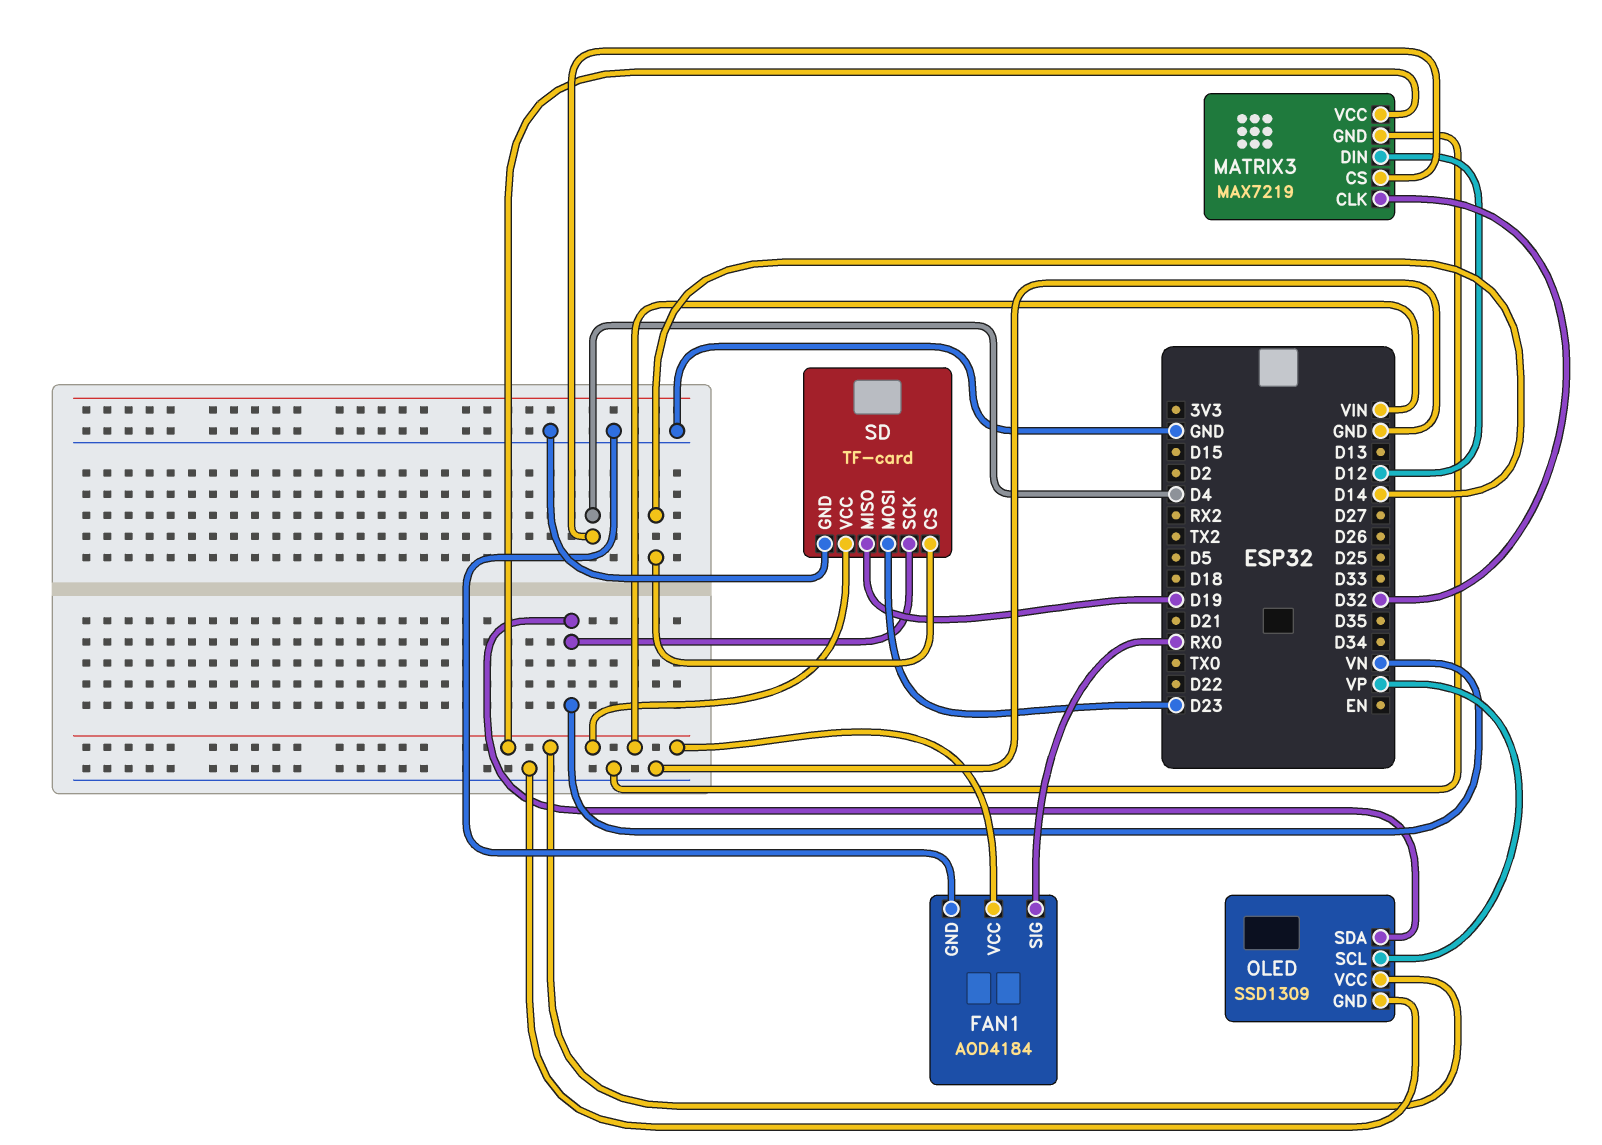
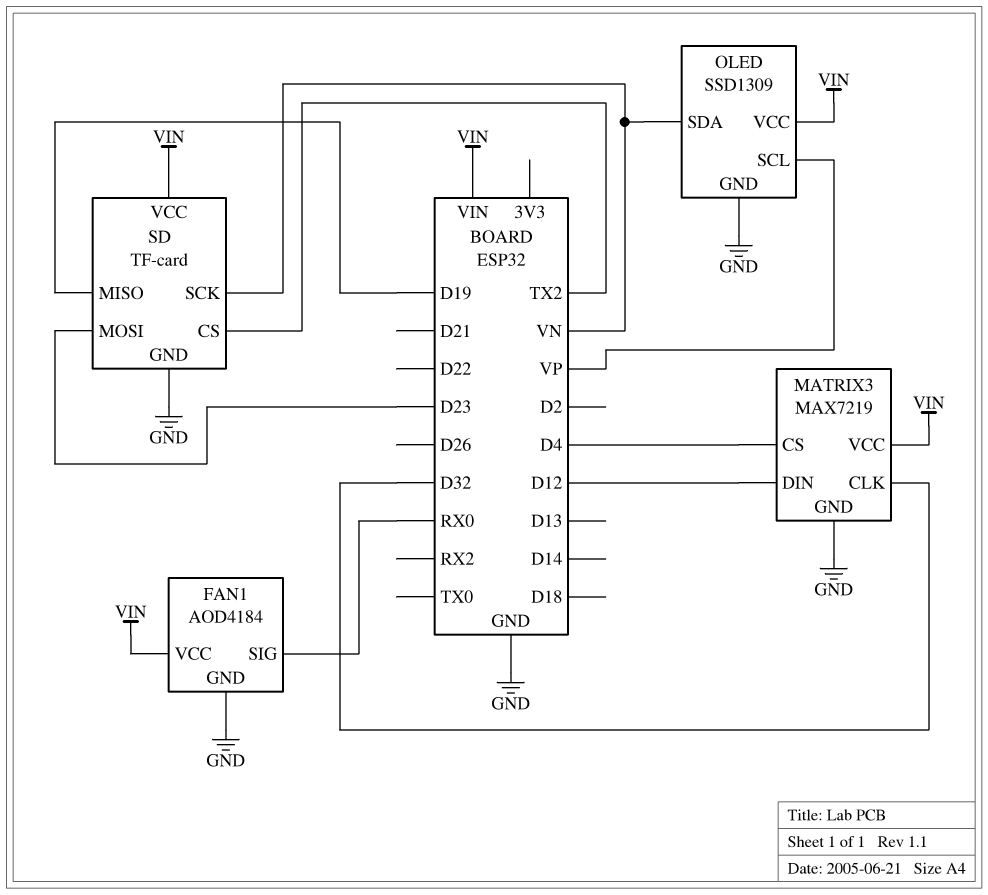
SD pin CS: D14 -> TX2

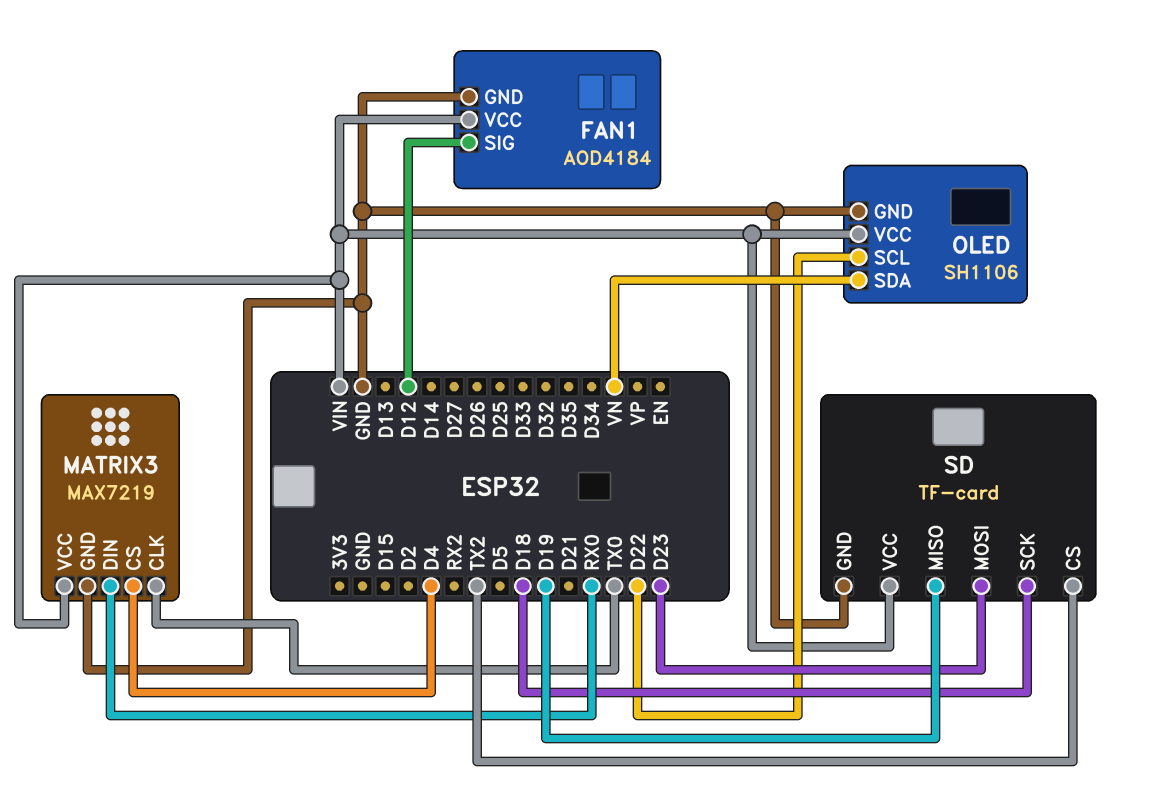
FAN1 pin SIG: RX0 -> D12
MATRIX3 pin CLK: D32 -> TX0
MATRIX3 pin DIN: D12 -> RX0
OLED: SSD1309 -> SH1106
OLED pin SCL: VP -> D22
SD pin SCK: VN -> D18

